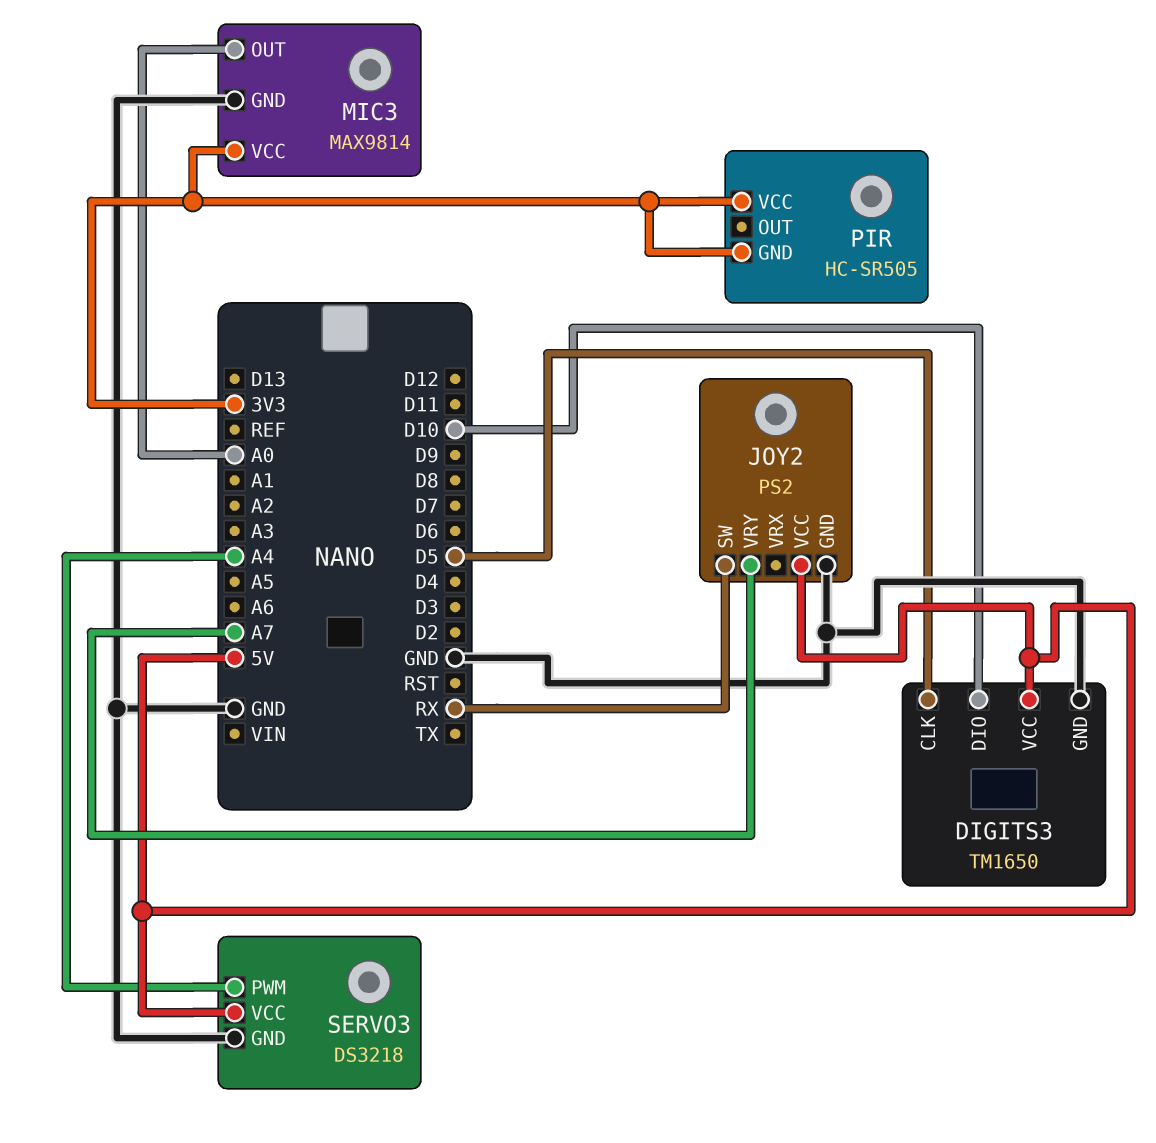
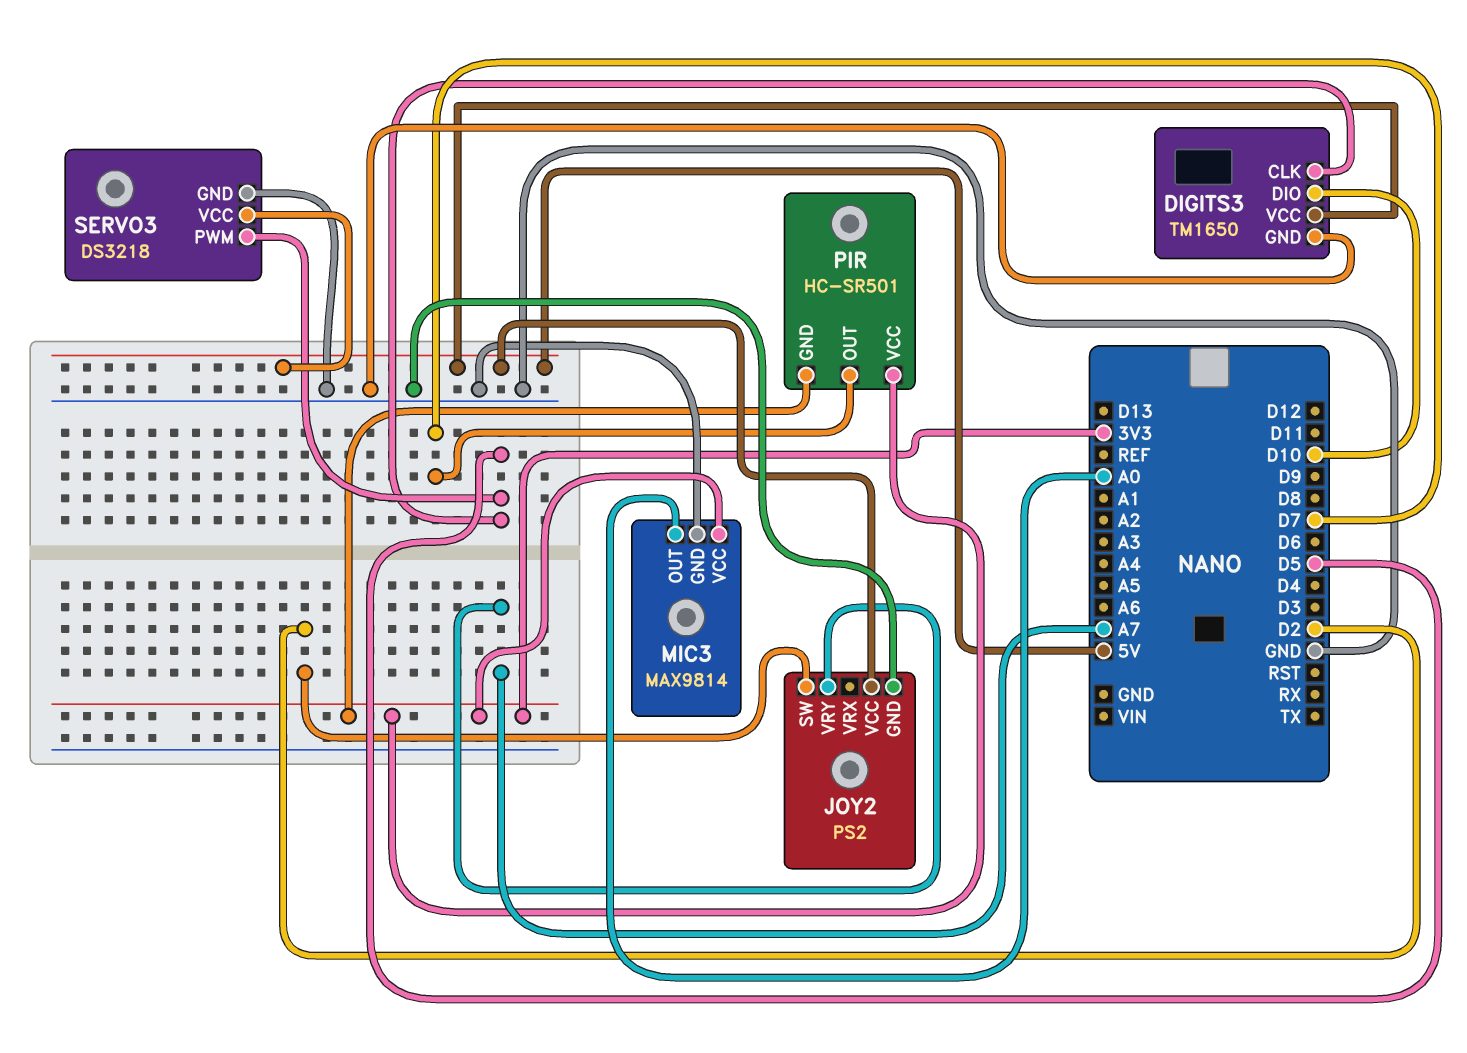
JOY2 pin SW: RX -> D2
PIR: HC-SR505 -> HC-SR501
PIR pin OUT: none -> D7
SERVO3 pin PWM: A4 -> D5

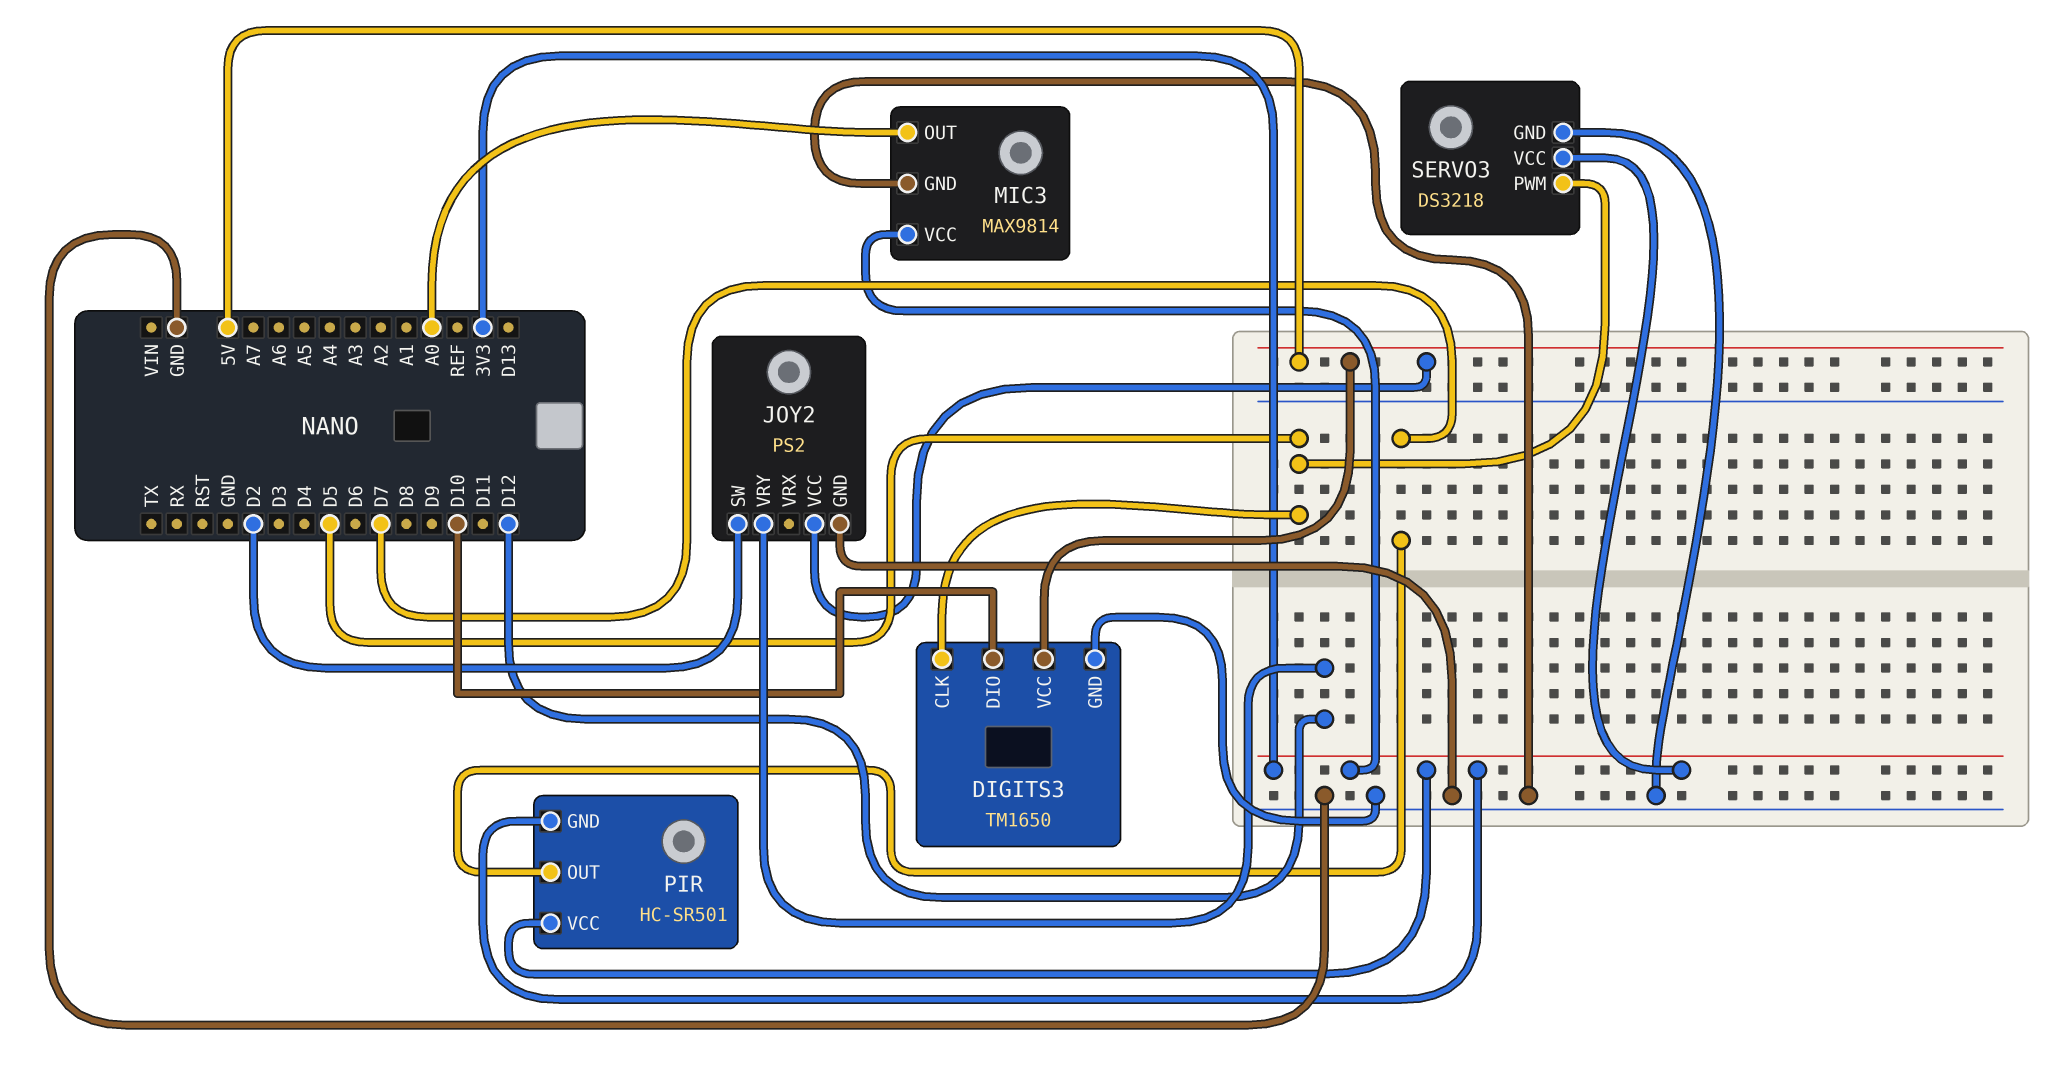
JOY2 pin VRY: A7 -> D12
SERVO3 pin VCC: 5V -> 3V3

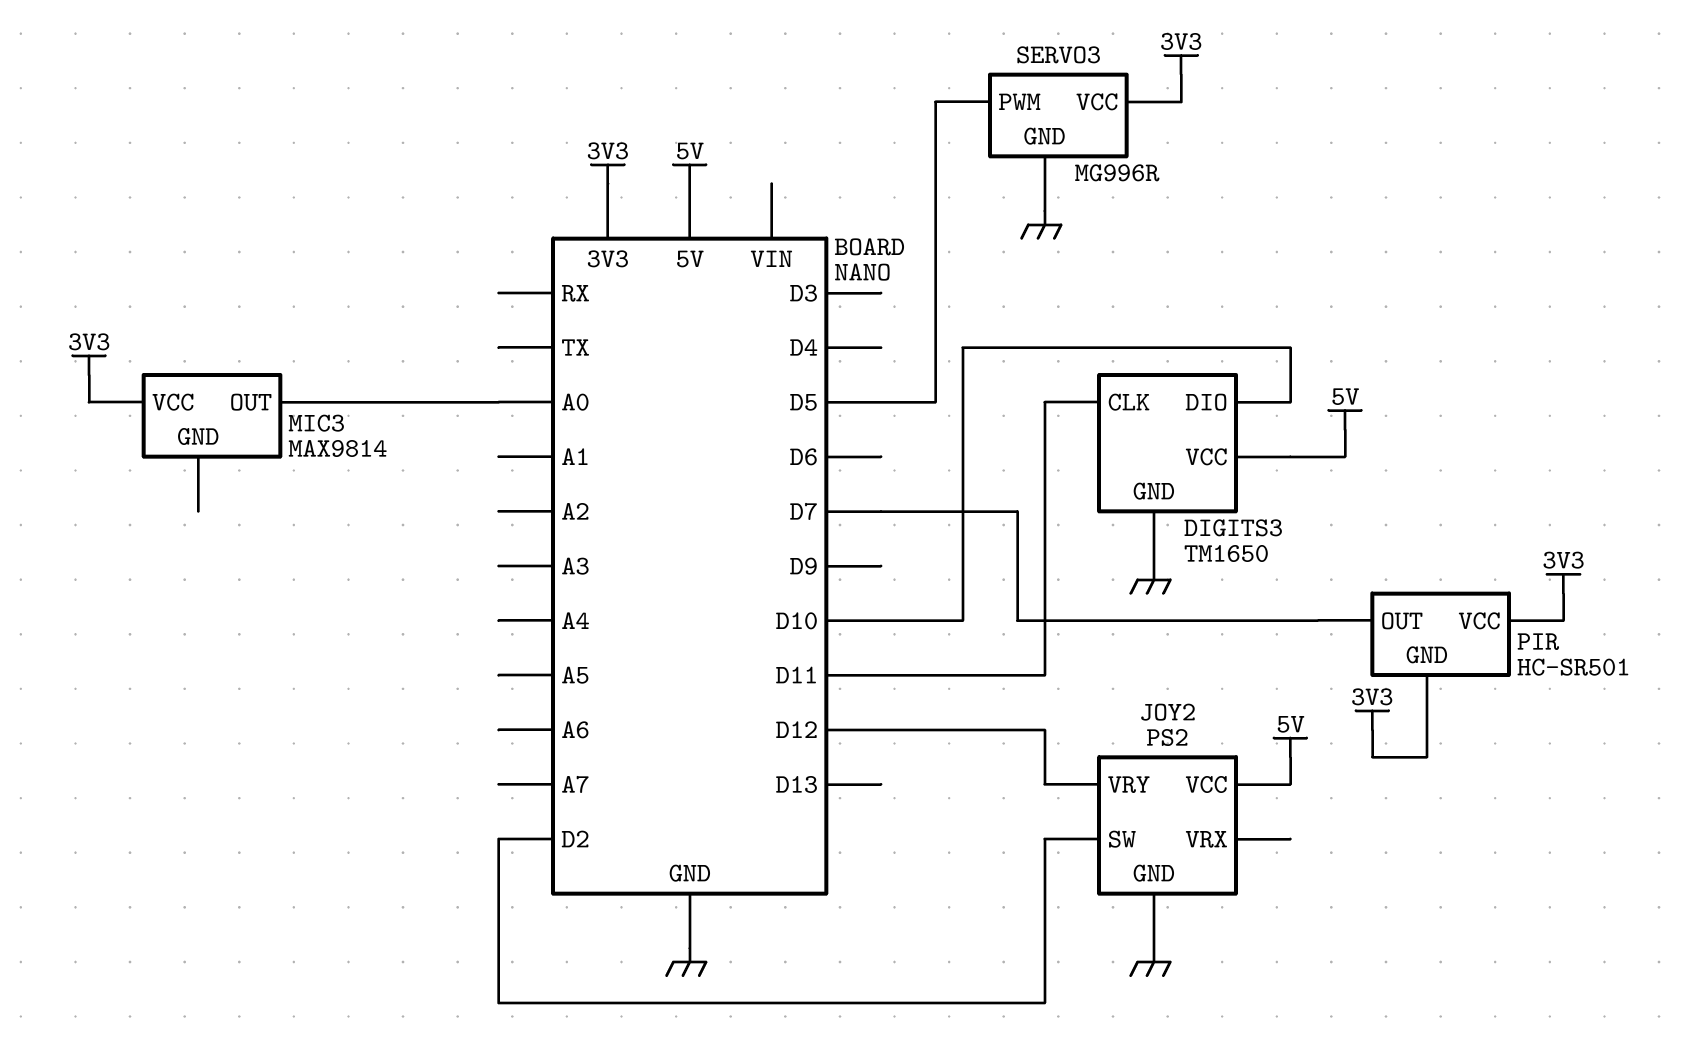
DIGITS3 pin CLK: D5 -> D11
MIC3 pin GND: GND -> none
SERVO3: DS3218 -> MG996R

